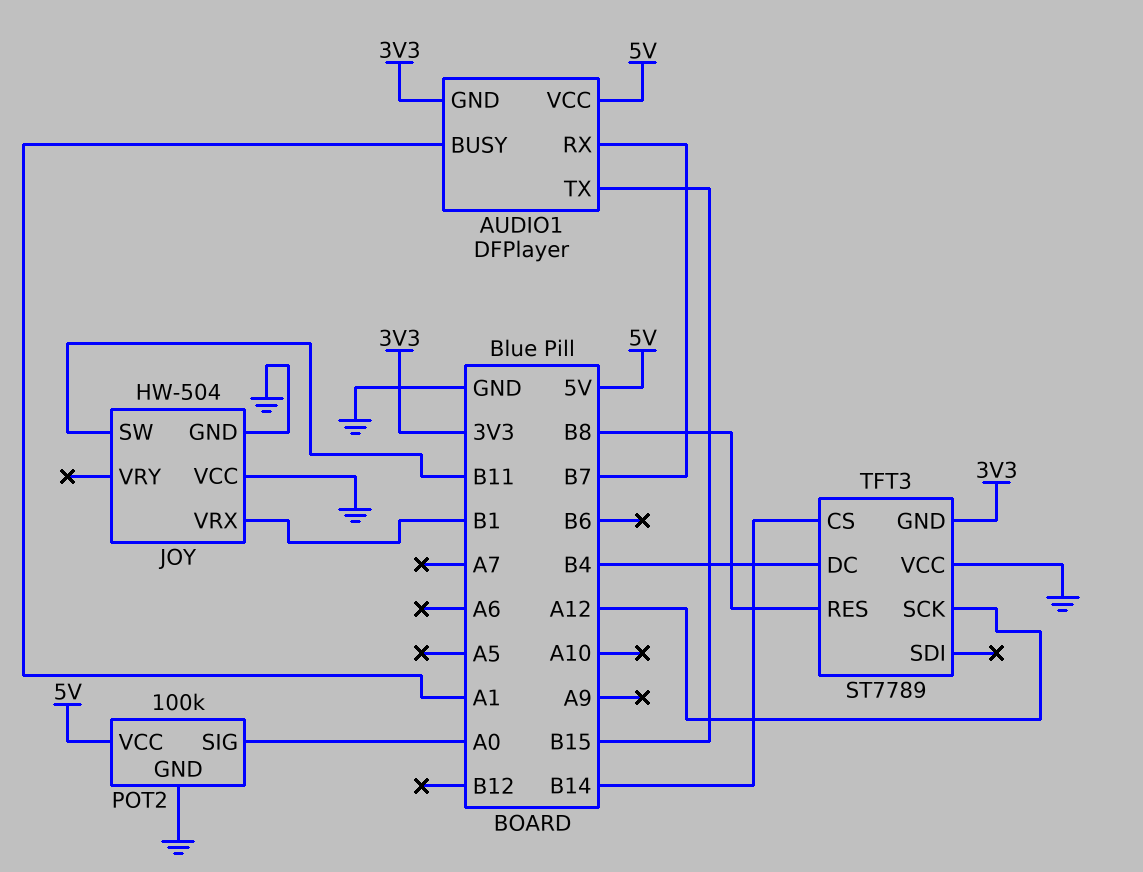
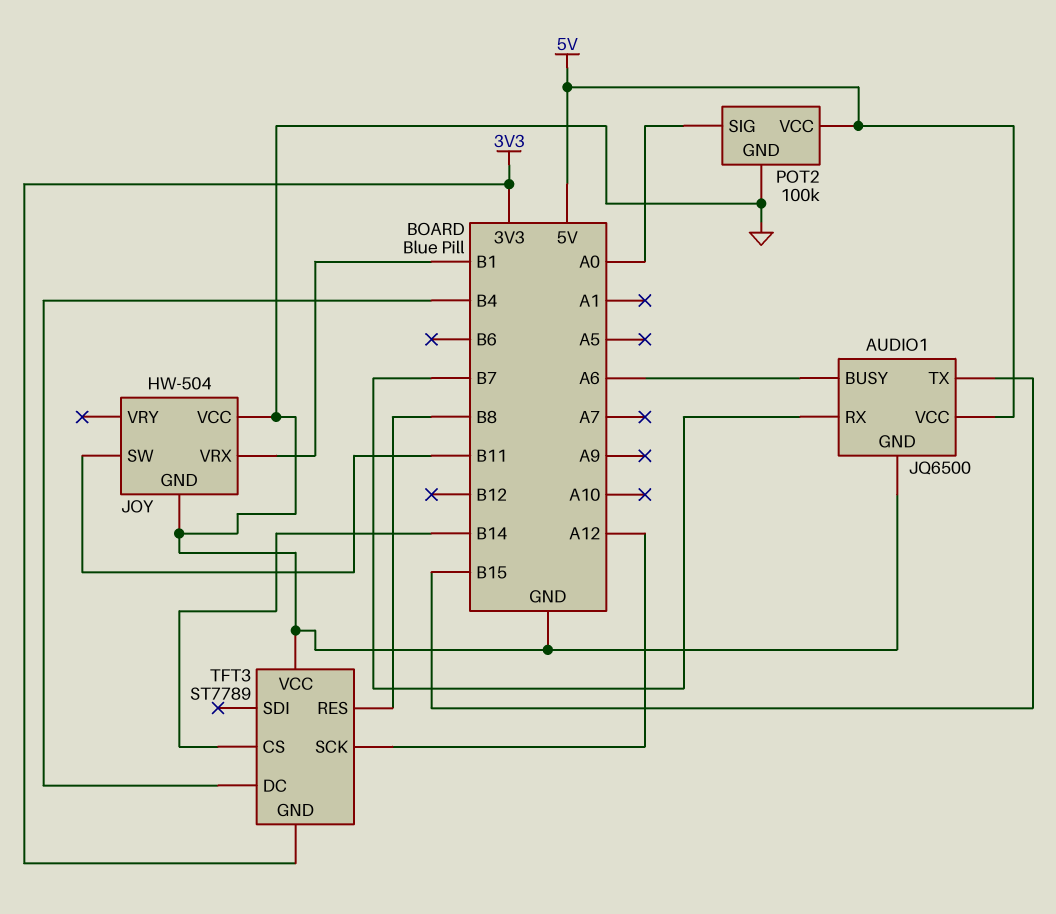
AUDIO1: DFPlayer -> JQ6500
AUDIO1 pin BUSY: A1 -> A6
AUDIO1 pin GND: 3V3 -> GND

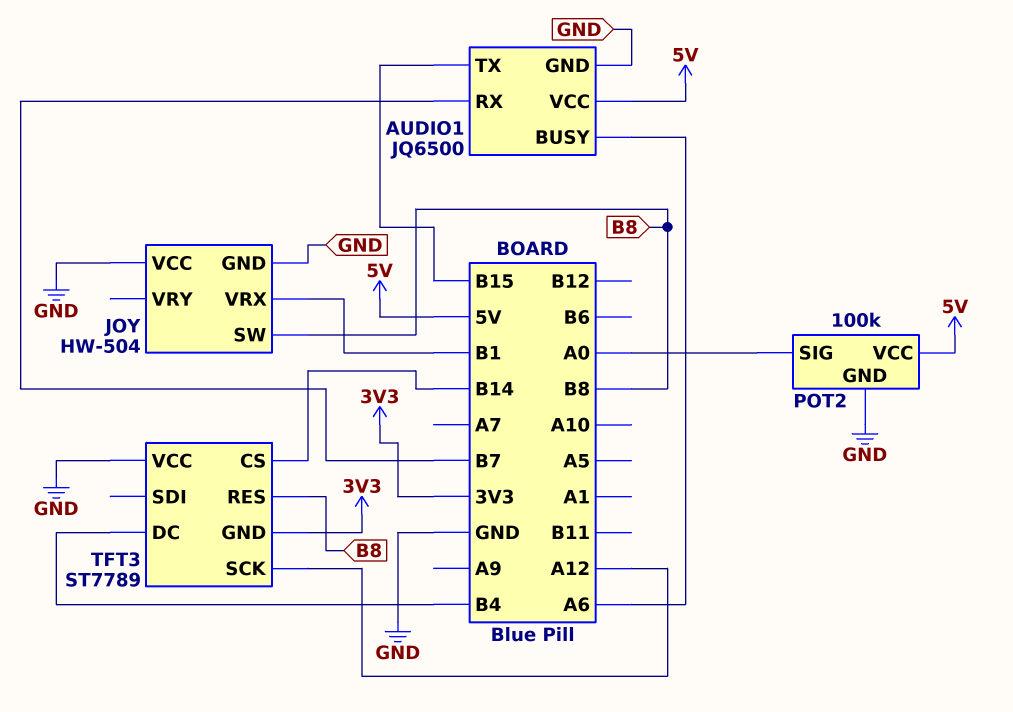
JOY pin SW: B11 -> B8

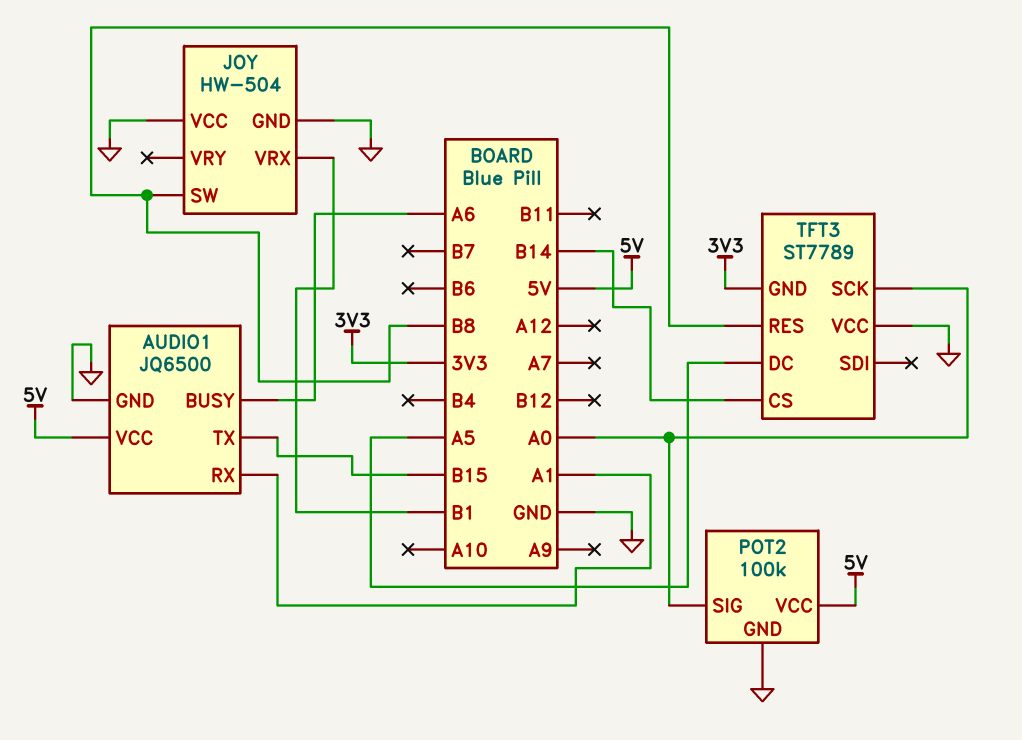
AUDIO1 pin RX: B7 -> A1
TFT3 pin DC: B4 -> A5
TFT3 pin SCK: A12 -> A0

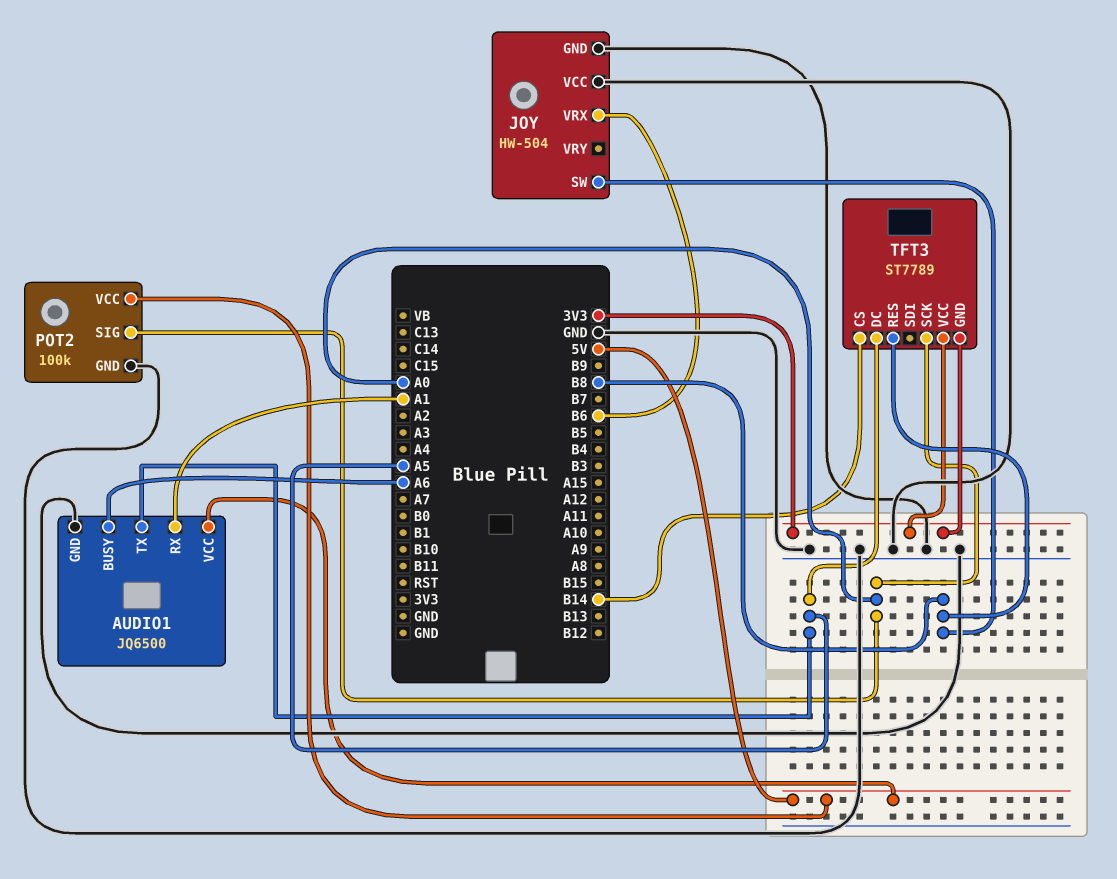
AUDIO1 pin TX: B15 -> A5
JOY pin VRX: B1 -> B6
TFT3 pin VCC: GND -> 3V3

